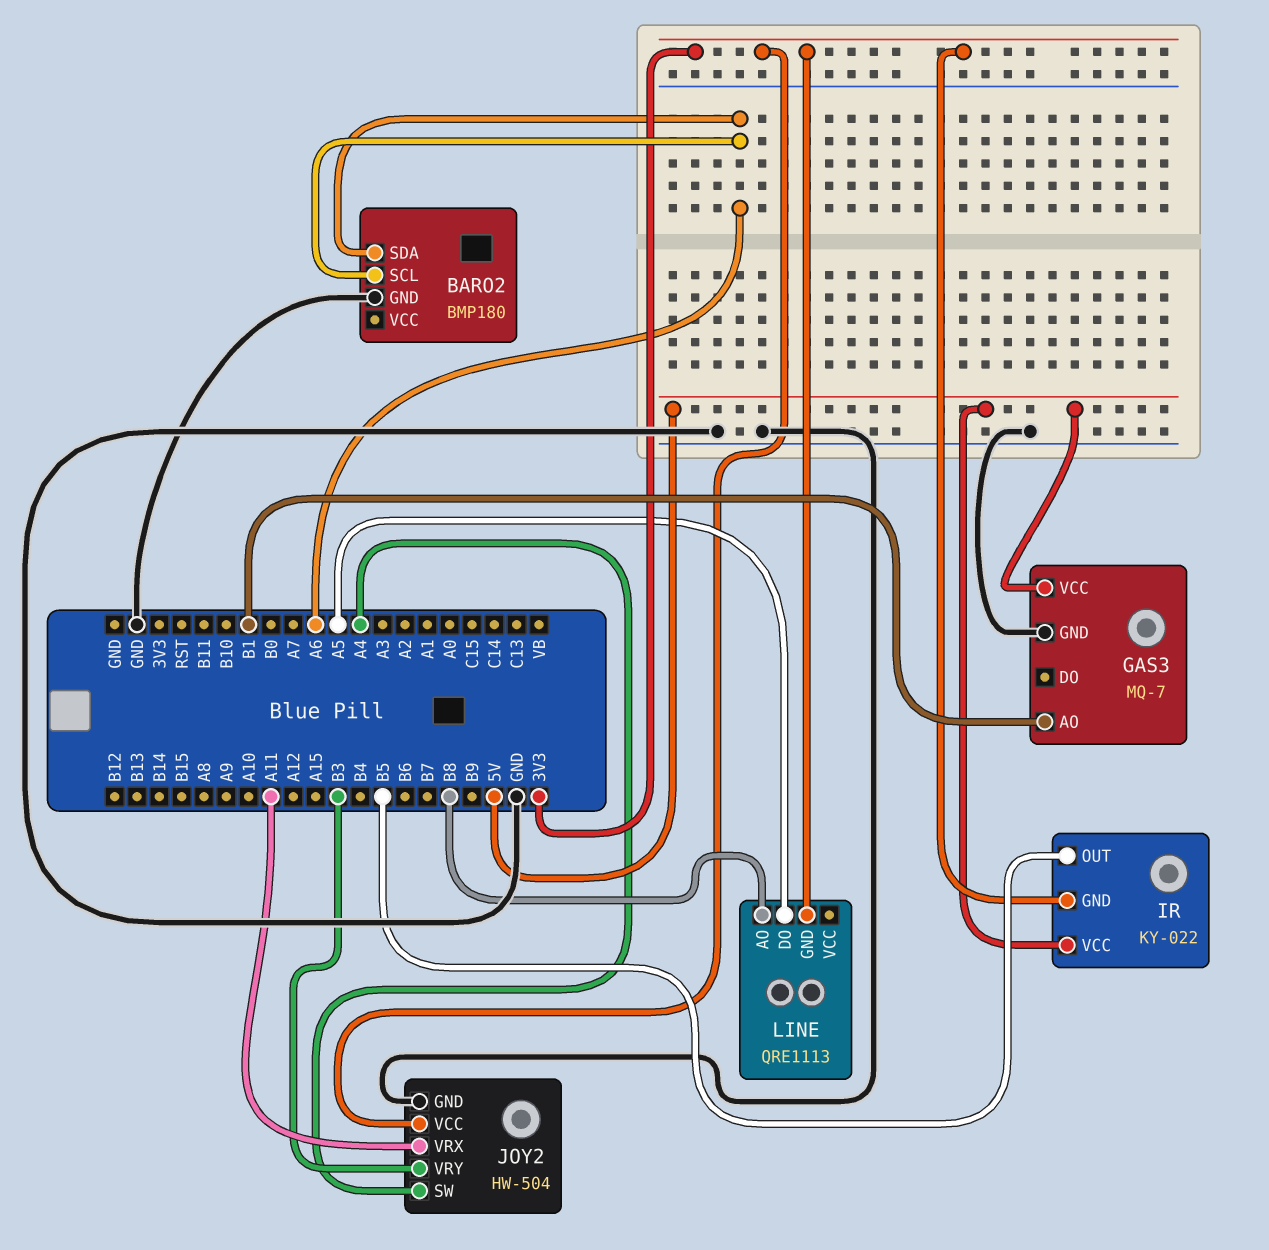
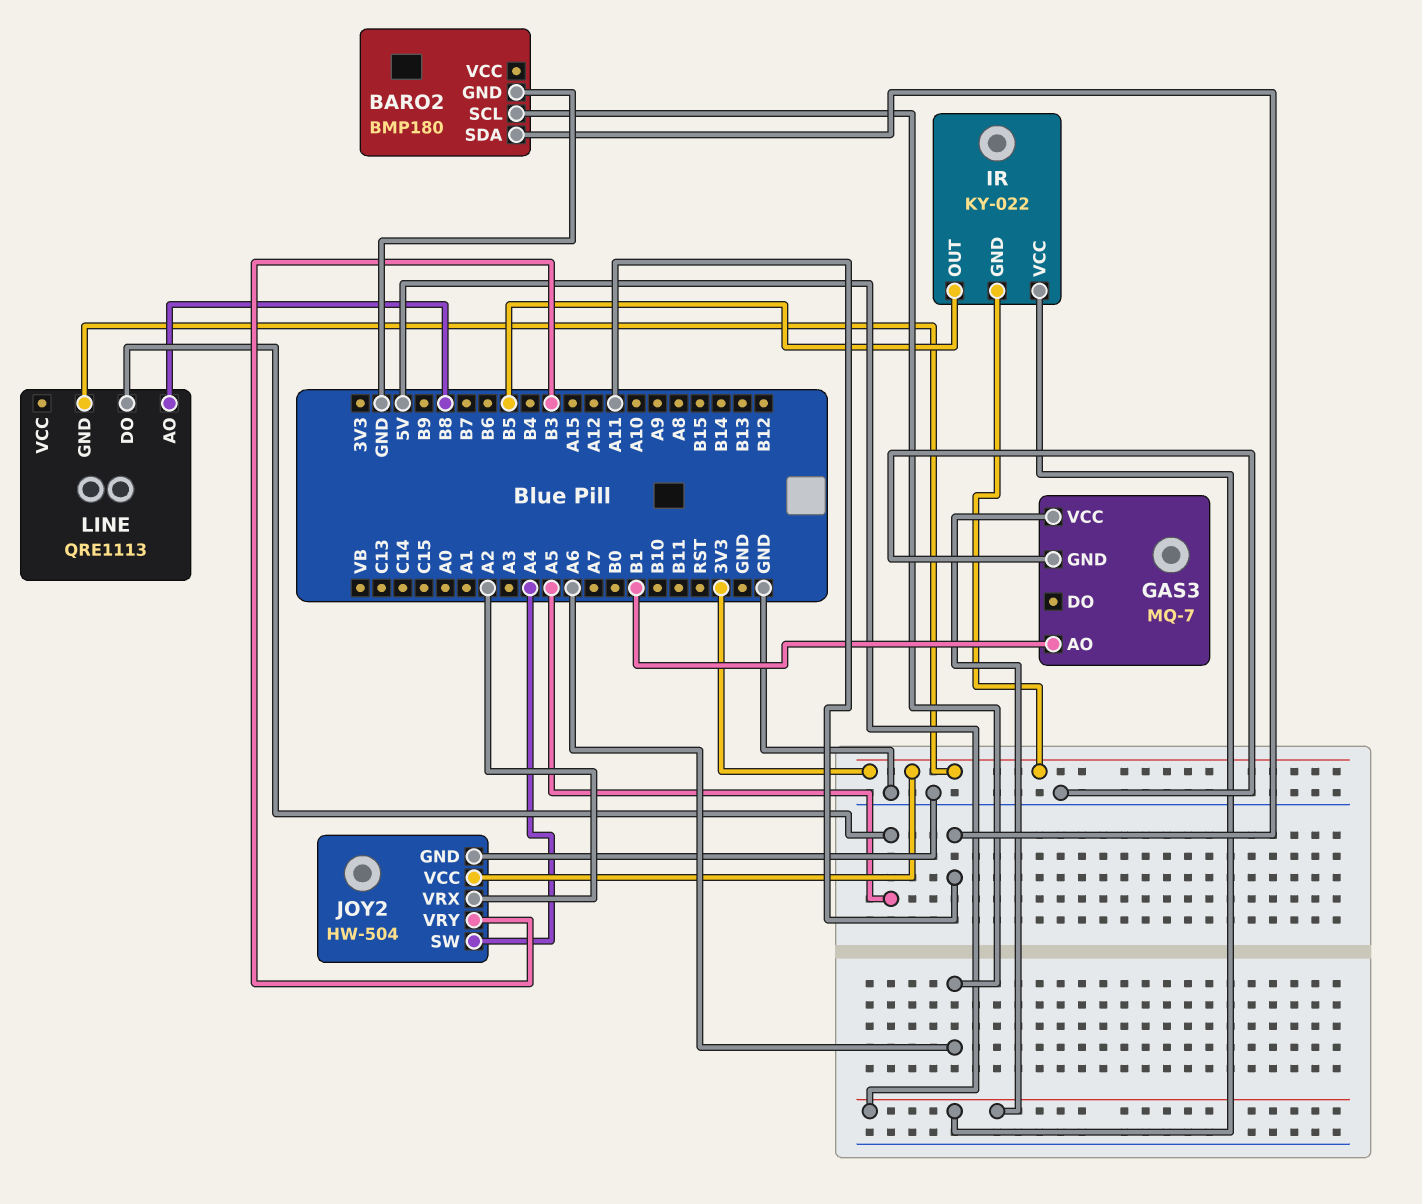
BARO2 pin SDA: A6 -> A11
JOY2 pin VRX: A11 -> A2

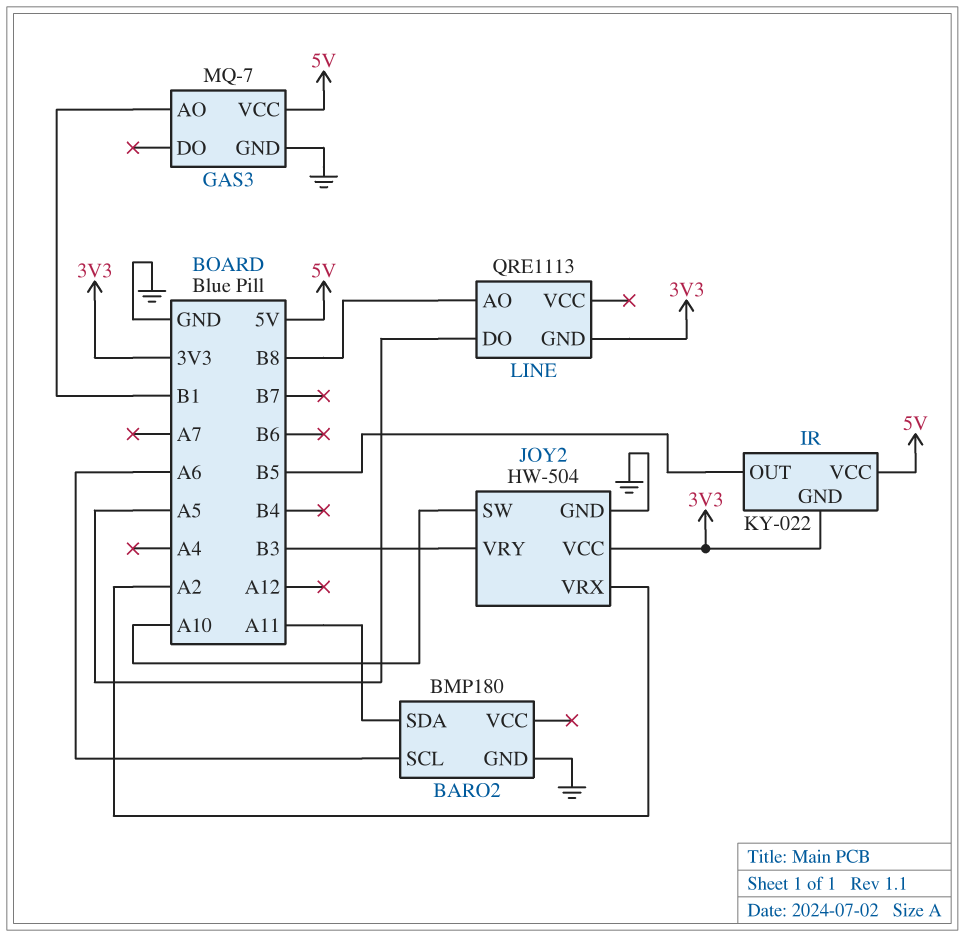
JOY2 pin SW: A4 -> A10

